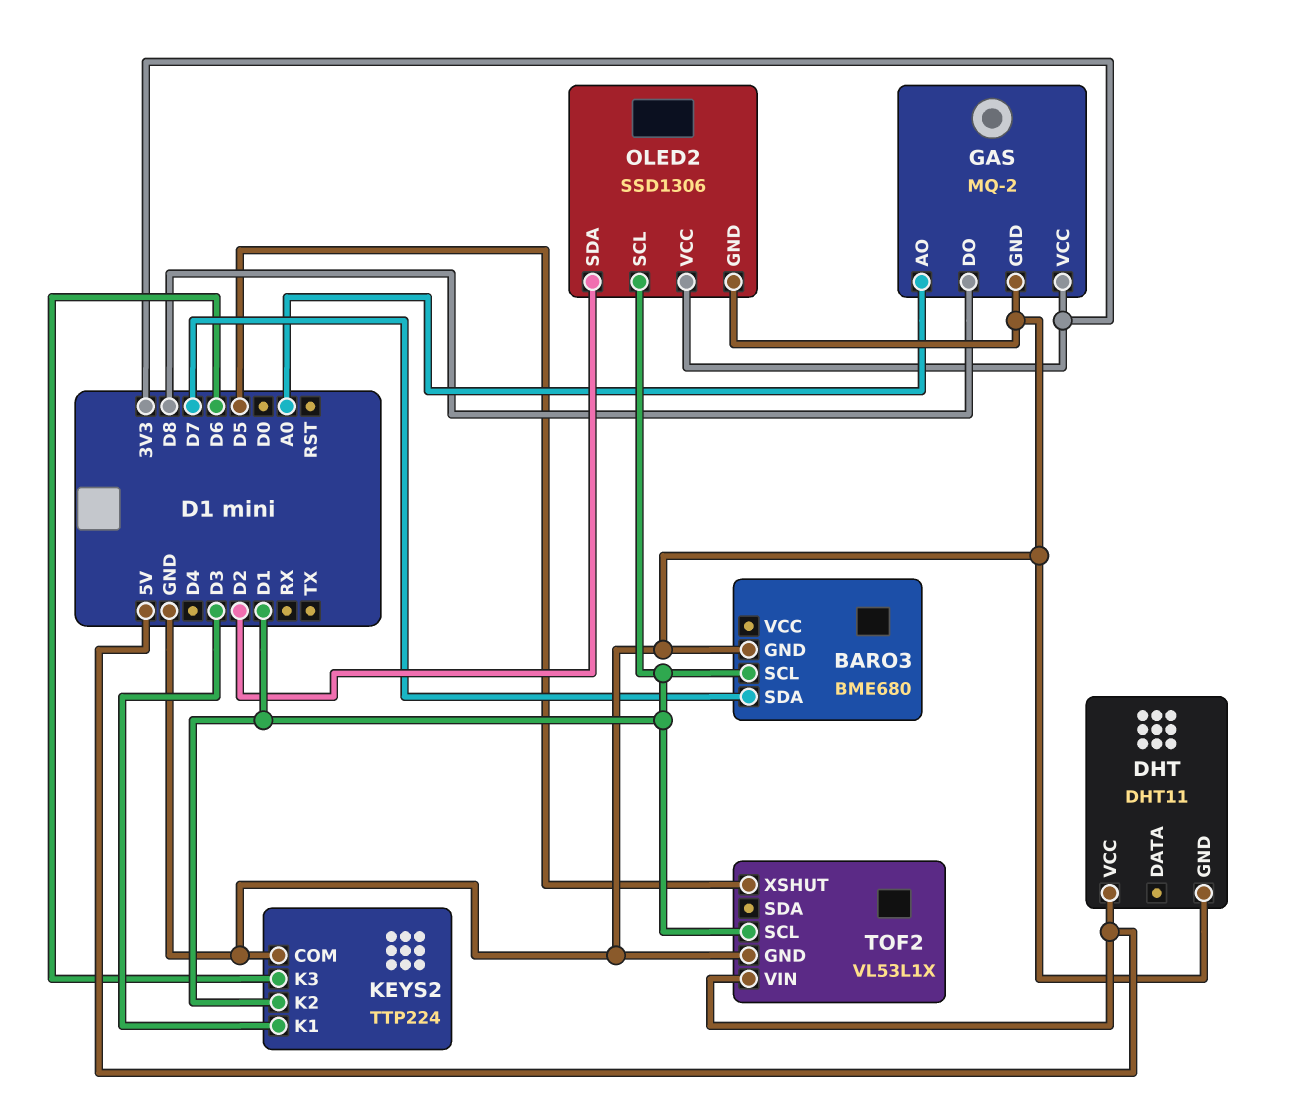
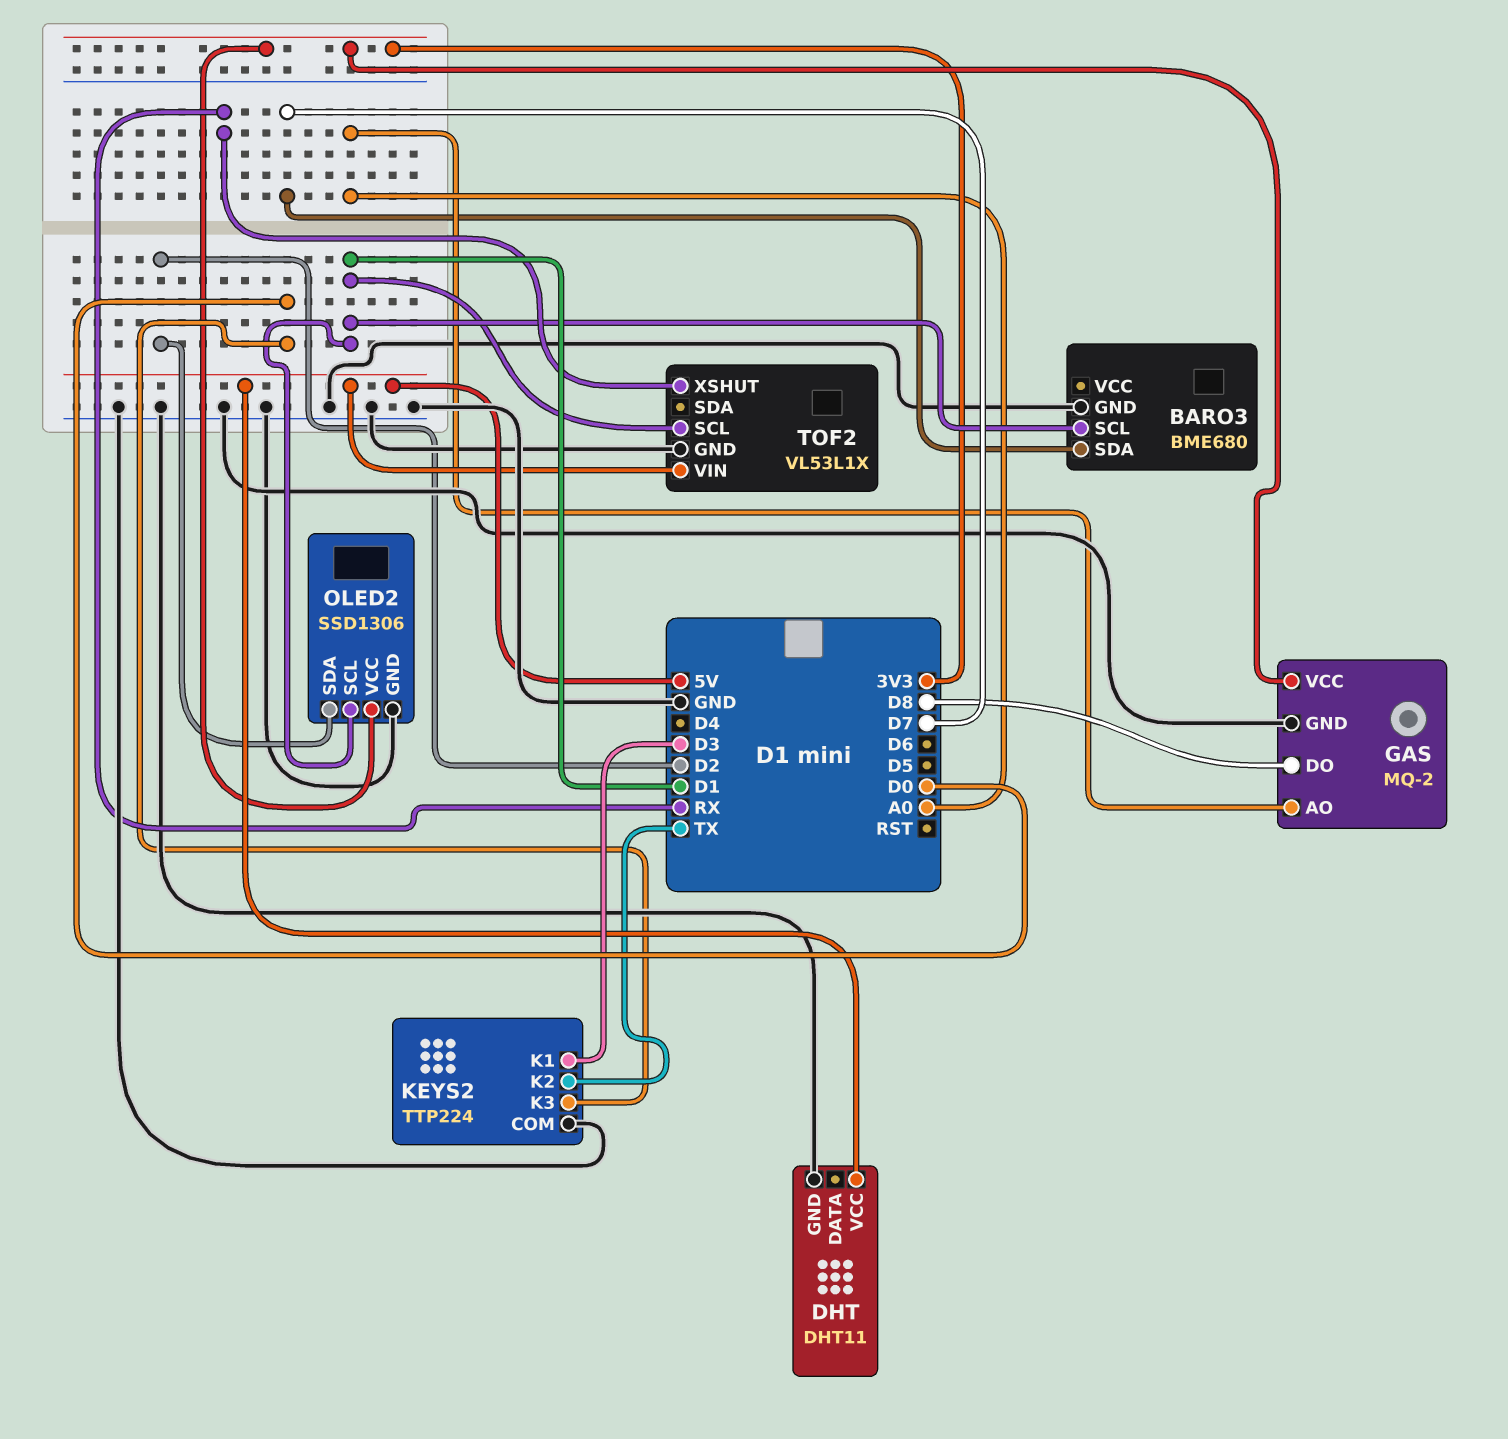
KEYS2 pin K2: D1 -> TX
KEYS2 pin K3: D6 -> D0
TOF2 pin XSHUT: D5 -> RX

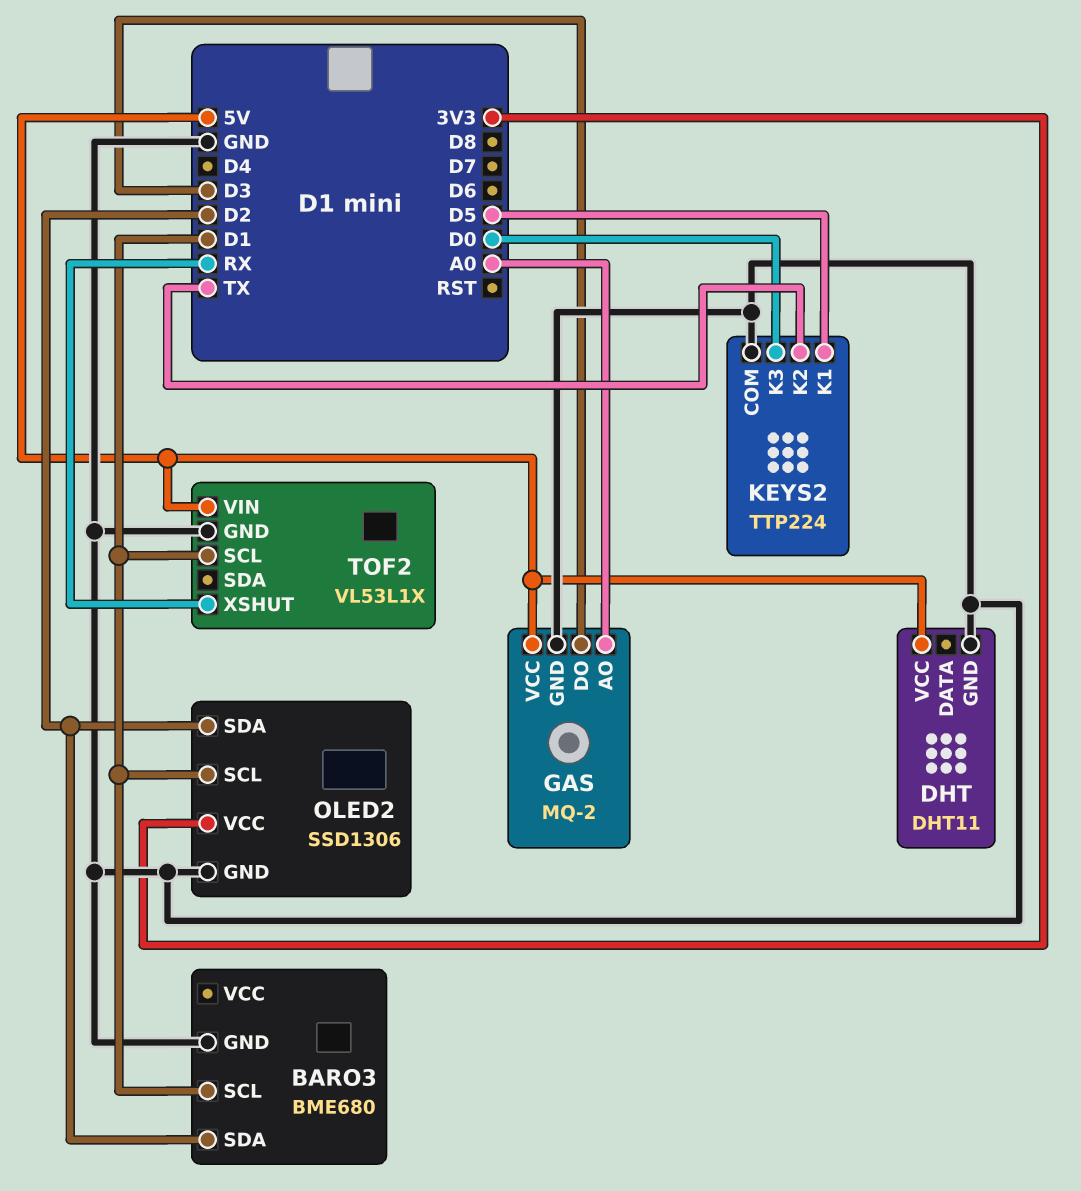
BARO3 pin SDA: D7 -> D2
GAS pin DO: D8 -> D3
GAS pin VCC: 3V3 -> 5V
KEYS2 pin K1: D3 -> D5

